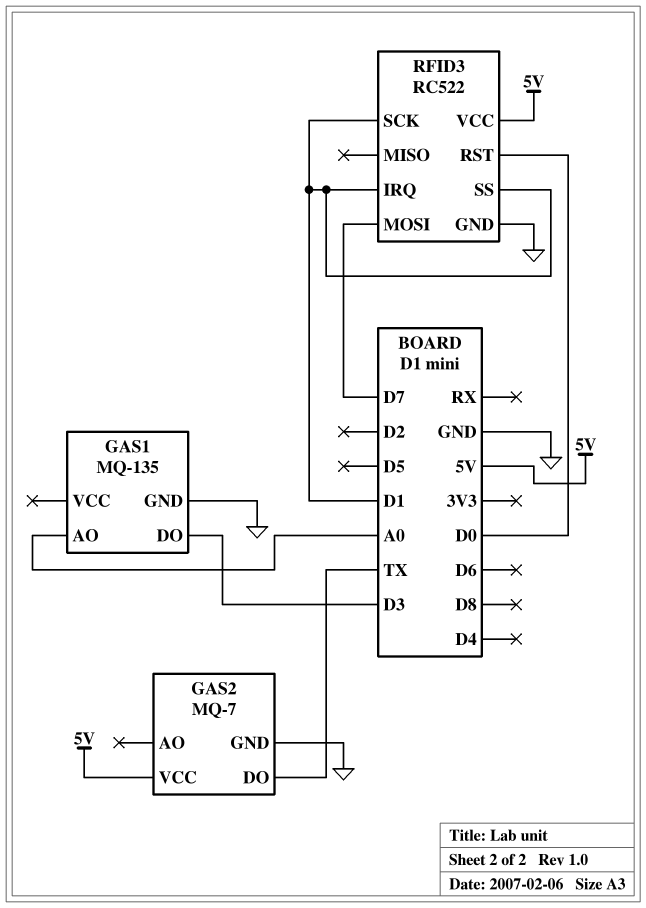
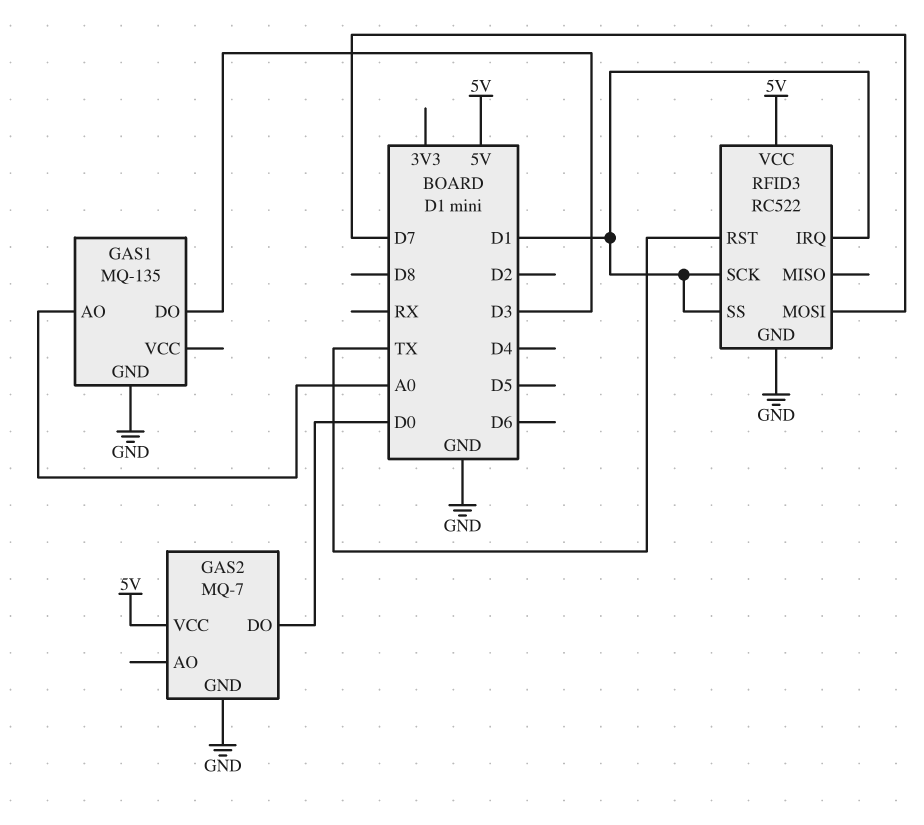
GAS2 pin DO: TX -> D0
RFID3 pin RST: D0 -> TX

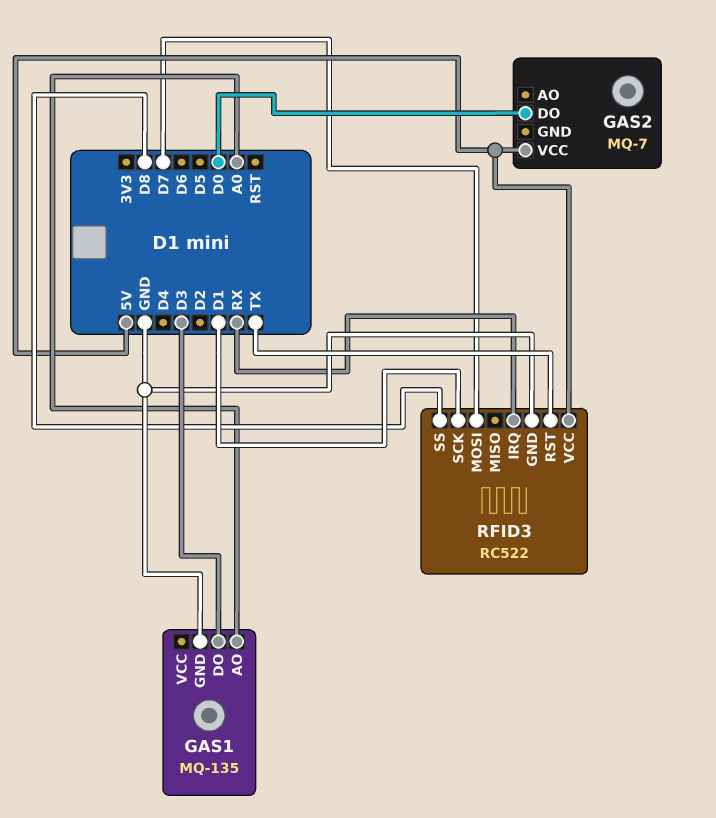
GAS2 pin GND: GND -> none
RFID3 pin IRQ: D1 -> RX
RFID3 pin SS: D1 -> D8

